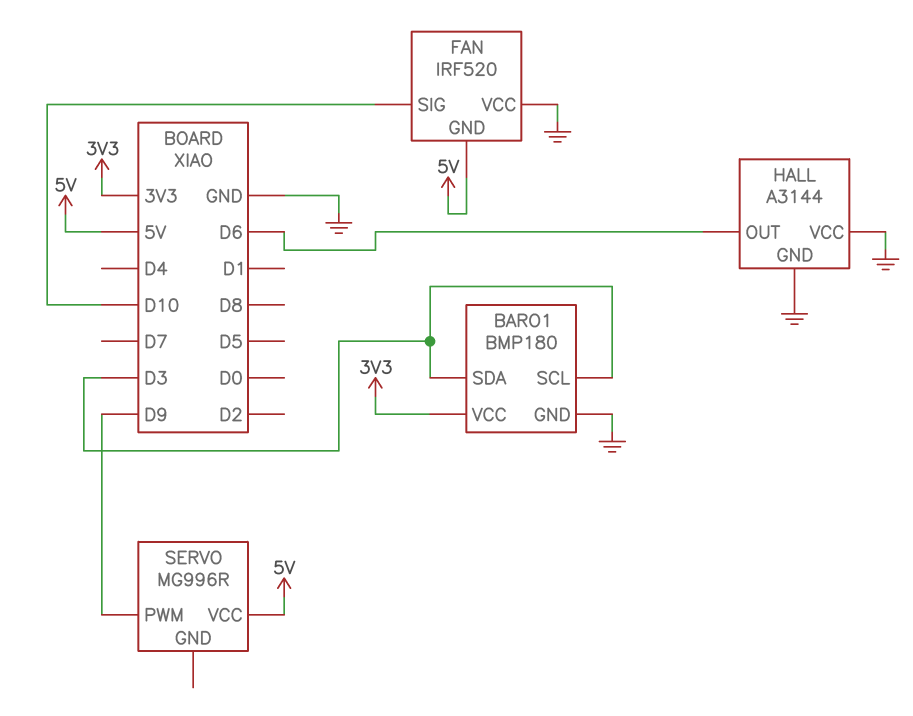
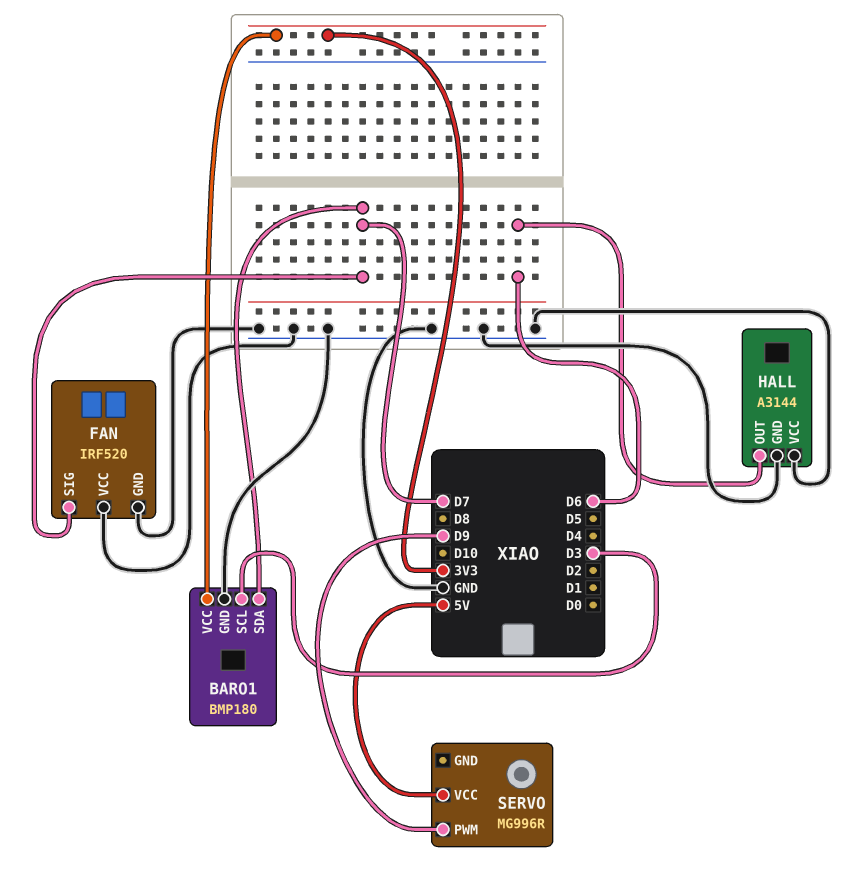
BARO1 pin SDA: D3 -> D7
FAN pin GND: 5V -> GND
FAN pin SIG: D10 -> D7

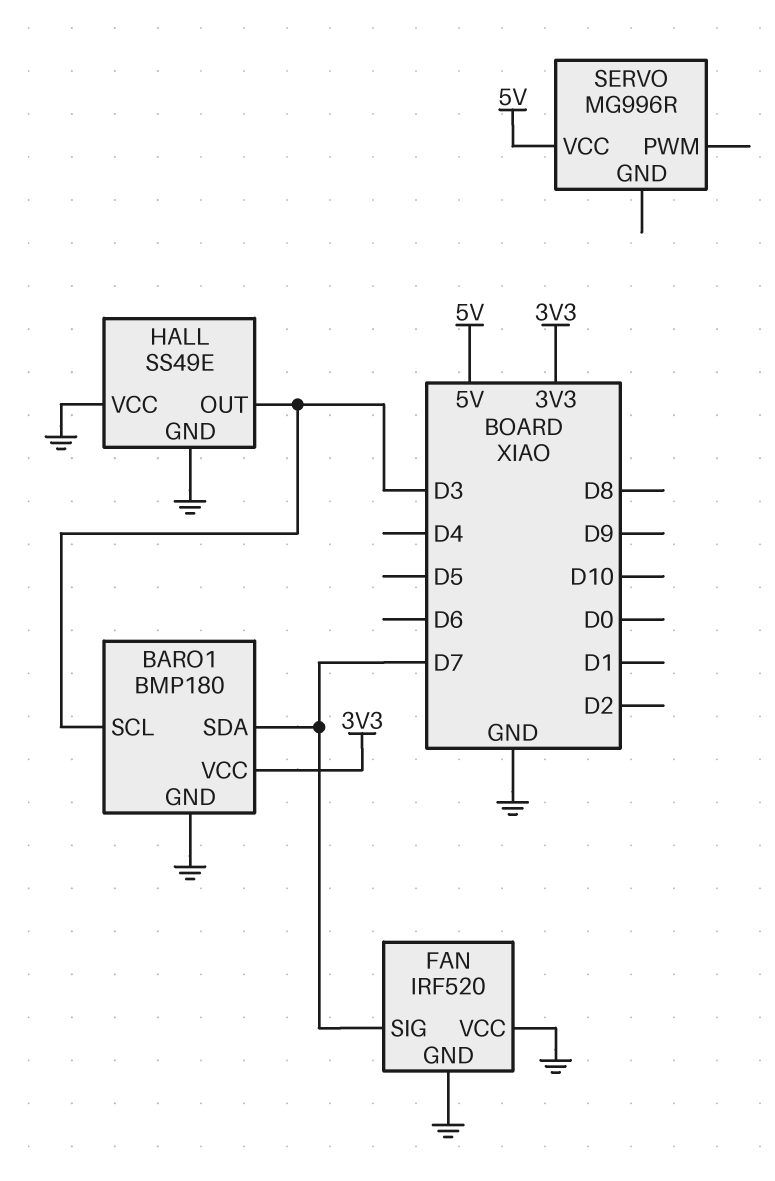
HALL: A3144 -> SS49E
HALL pin OUT: D6 -> D3
SERVO pin PWM: D9 -> none

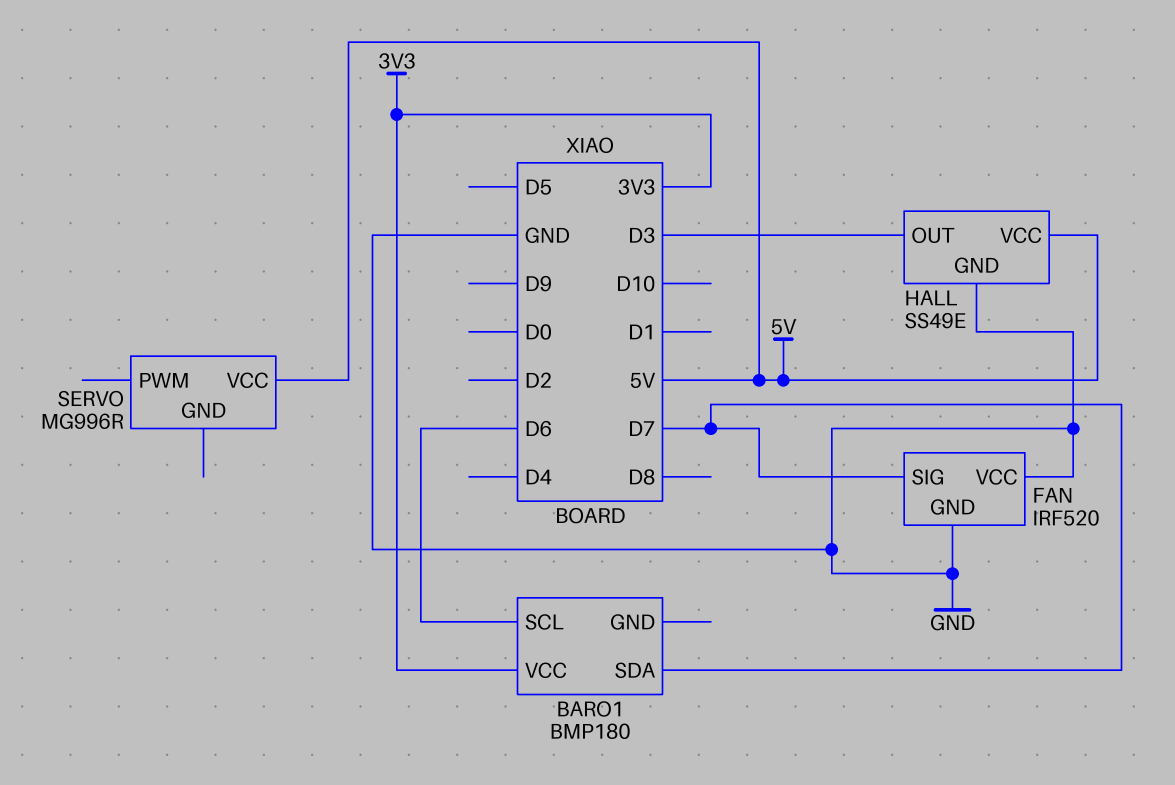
BARO1 pin GND: GND -> none
BARO1 pin SCL: D3 -> D6
HALL pin VCC: GND -> 5V

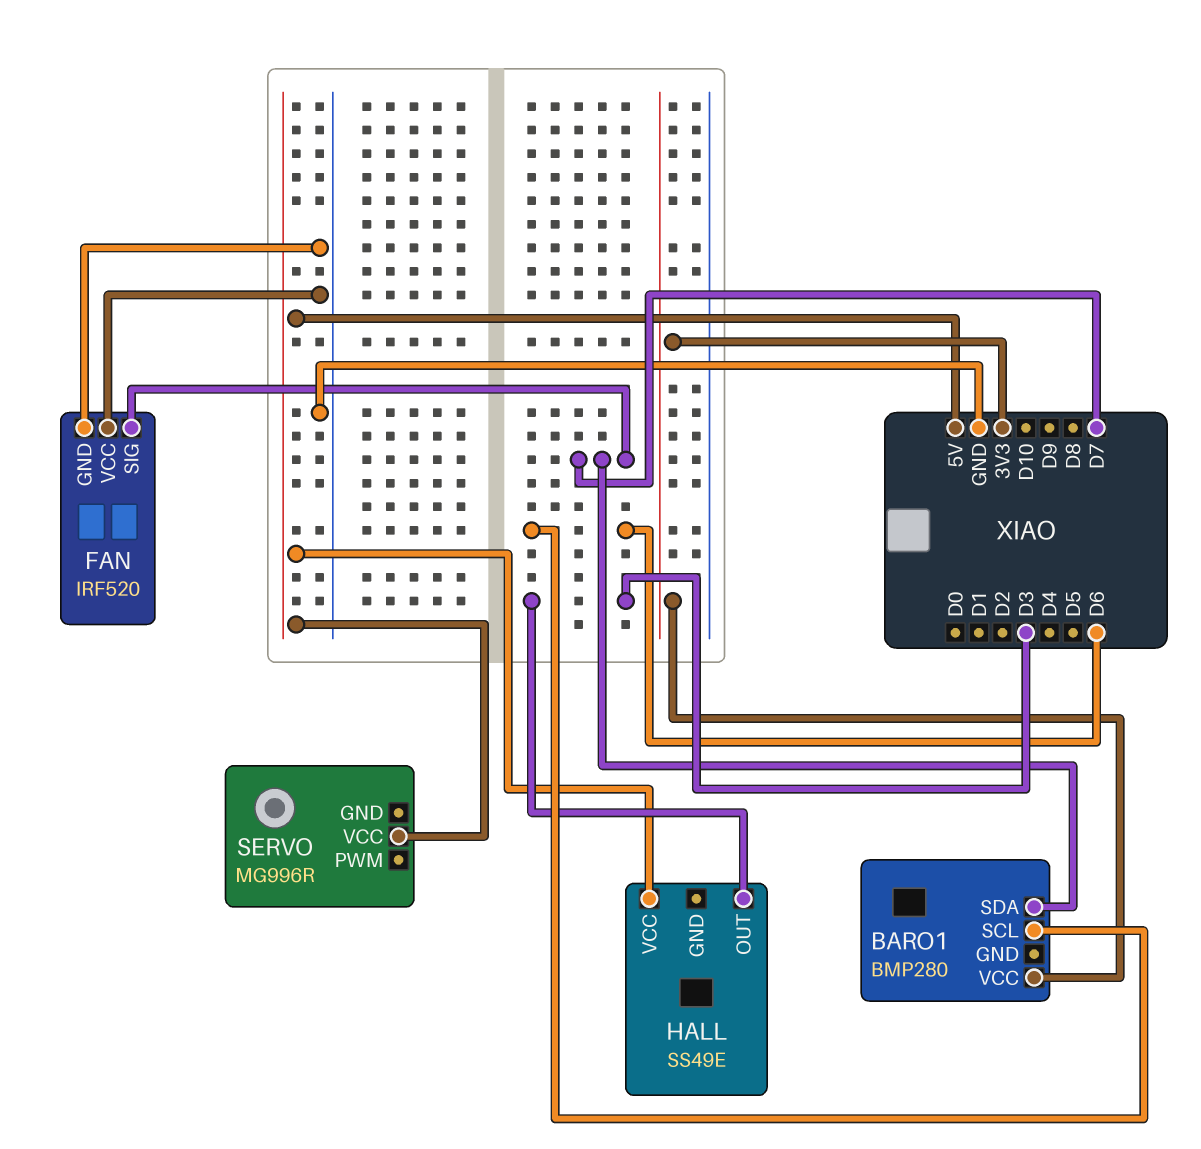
BARO1: BMP180 -> BMP280
HALL pin GND: GND -> none

